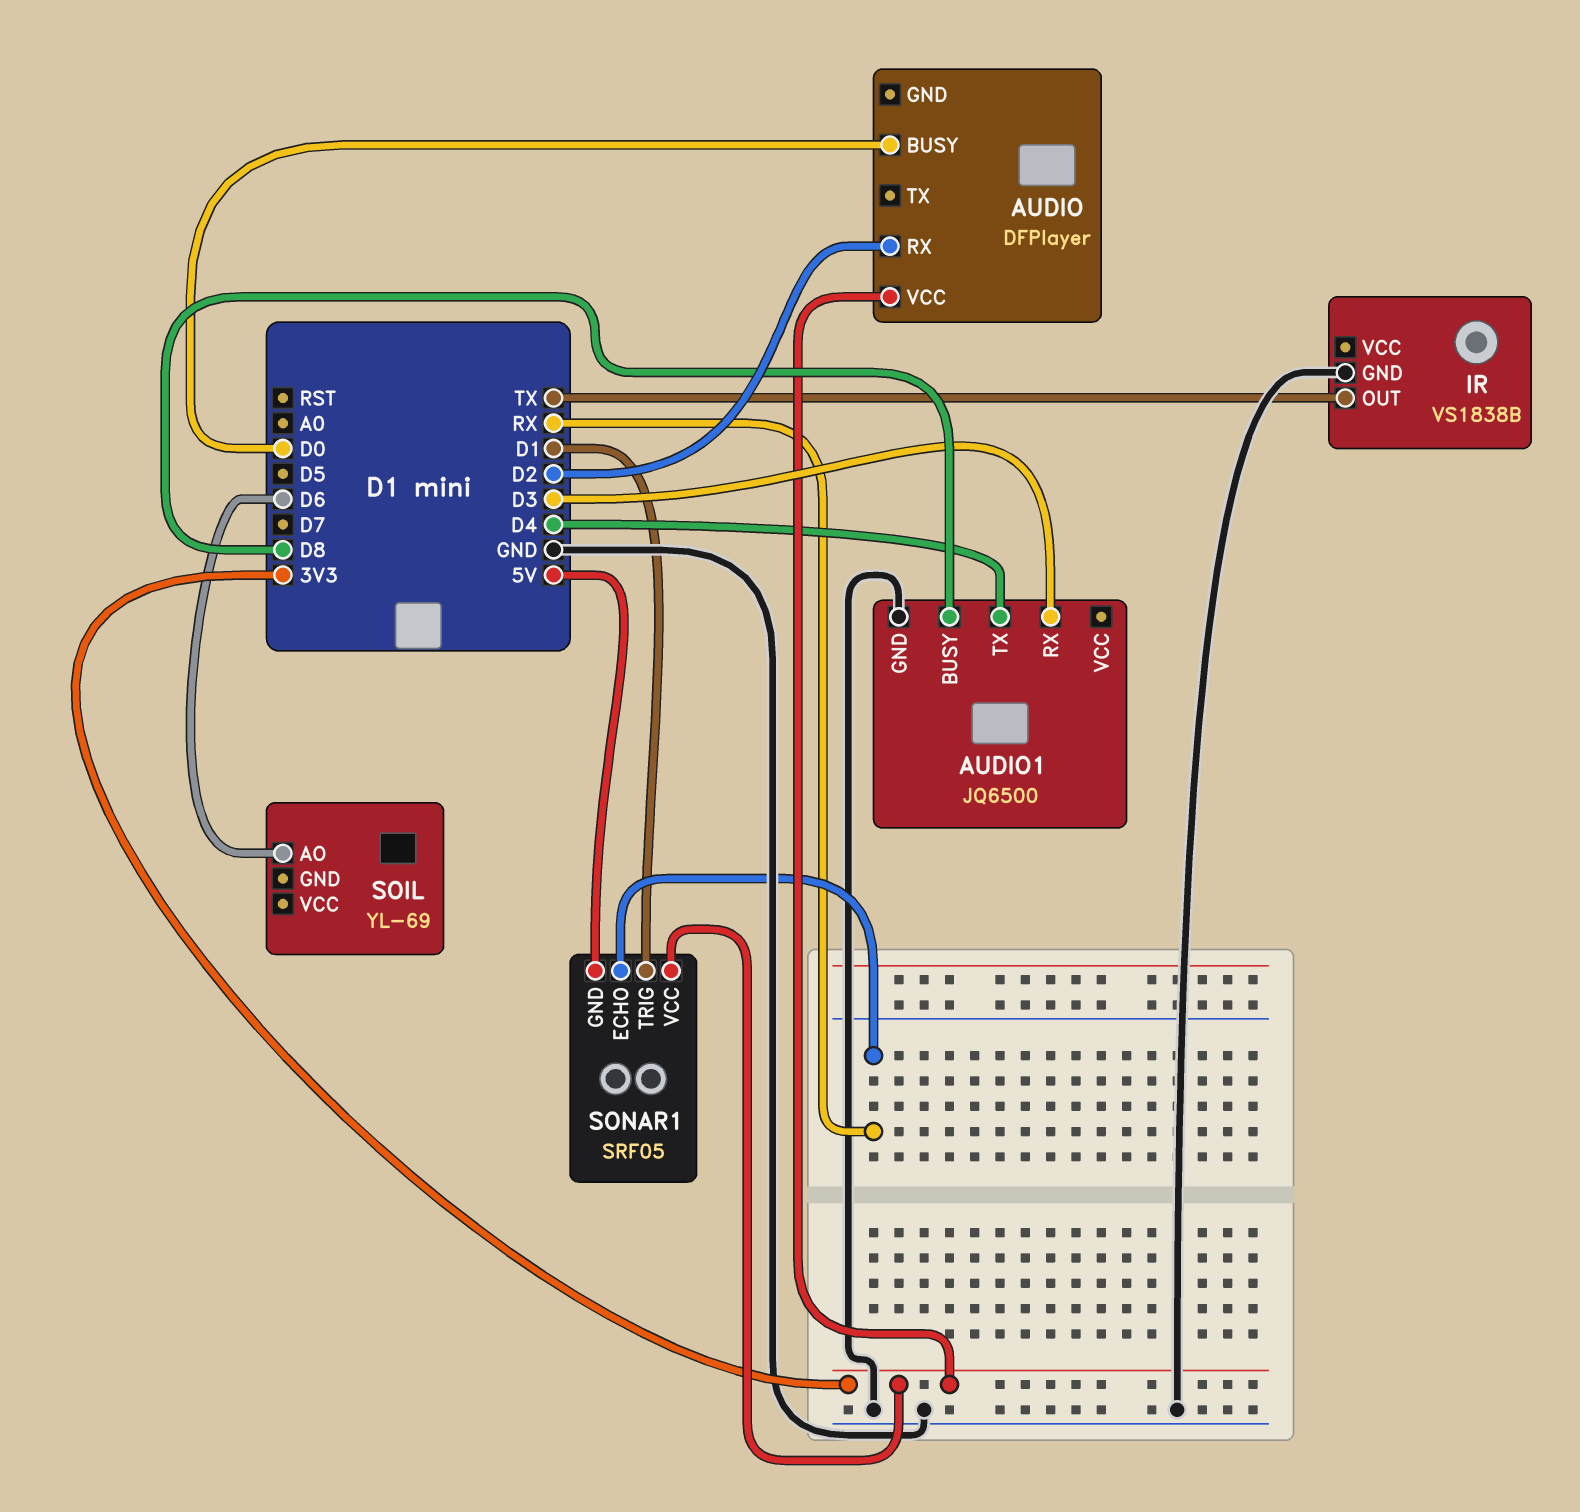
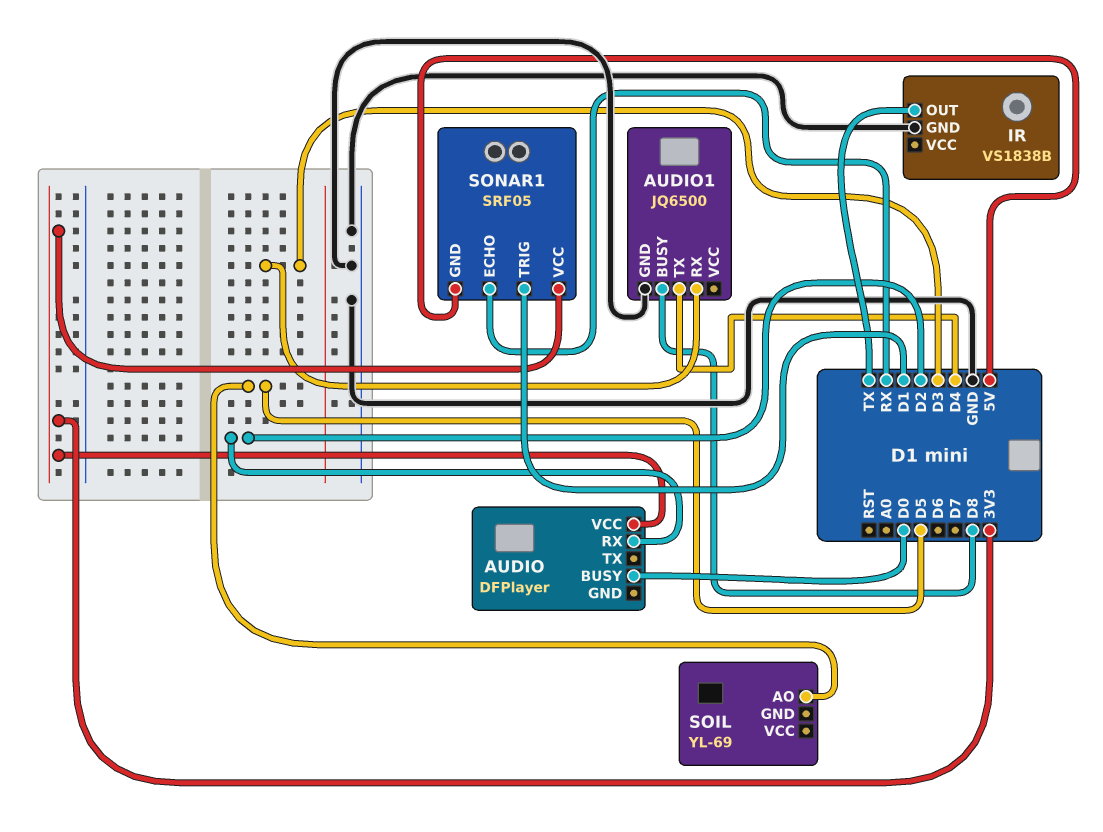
SOIL pin AO: D6 -> D5

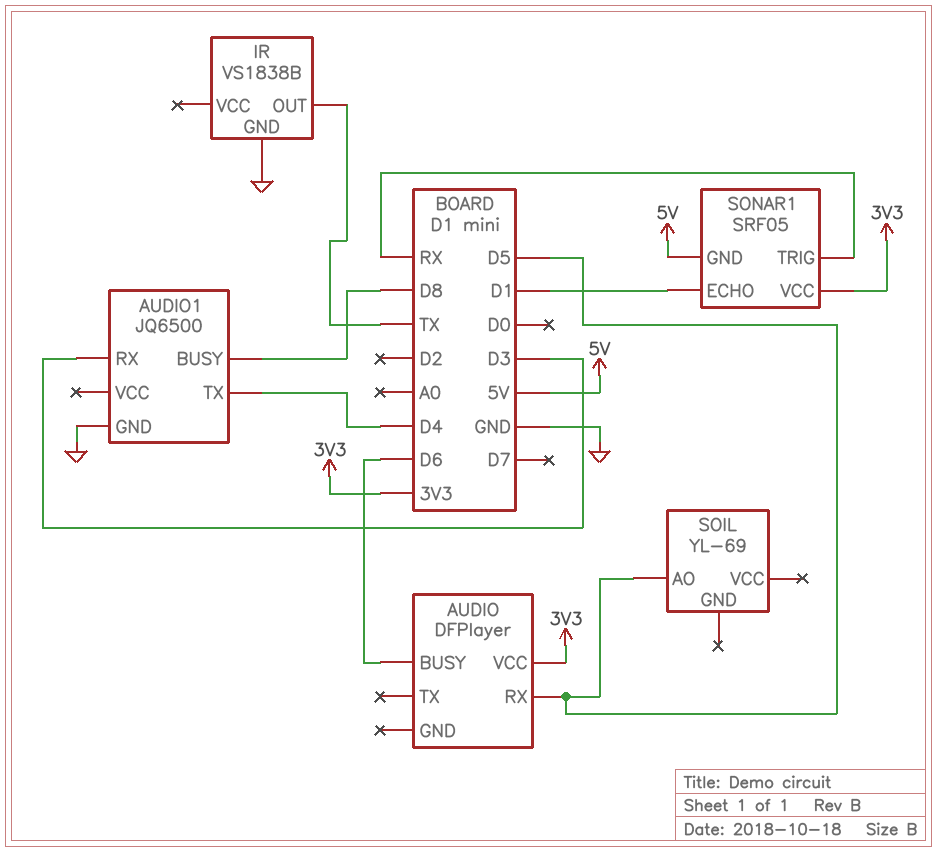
AUDIO pin BUSY: D0 -> D6
AUDIO pin RX: D2 -> D5
SONAR1 pin ECHO: RX -> D1
SONAR1 pin TRIG: D1 -> RX

